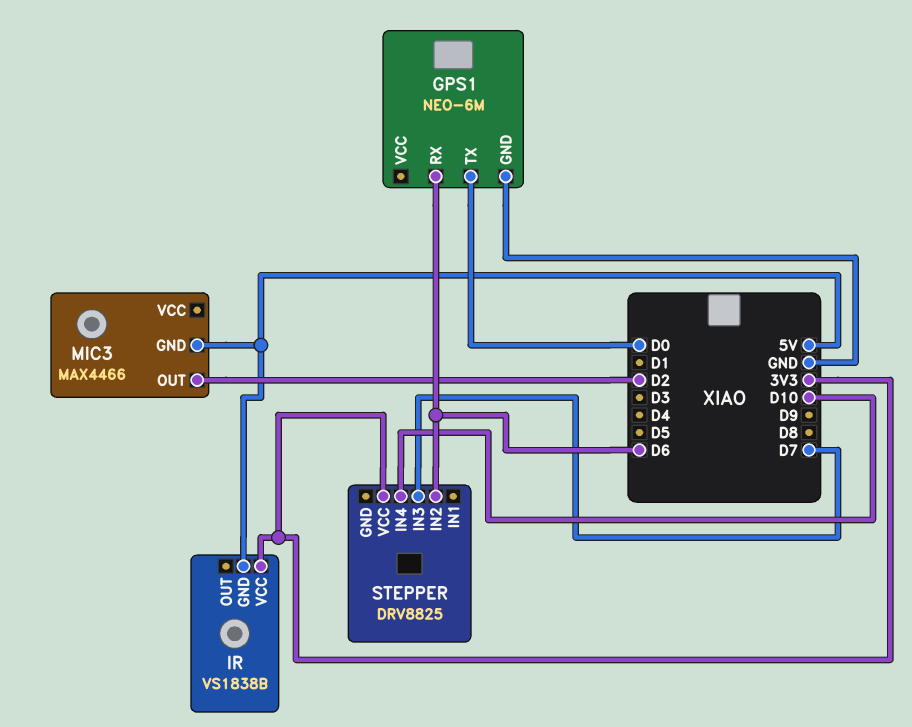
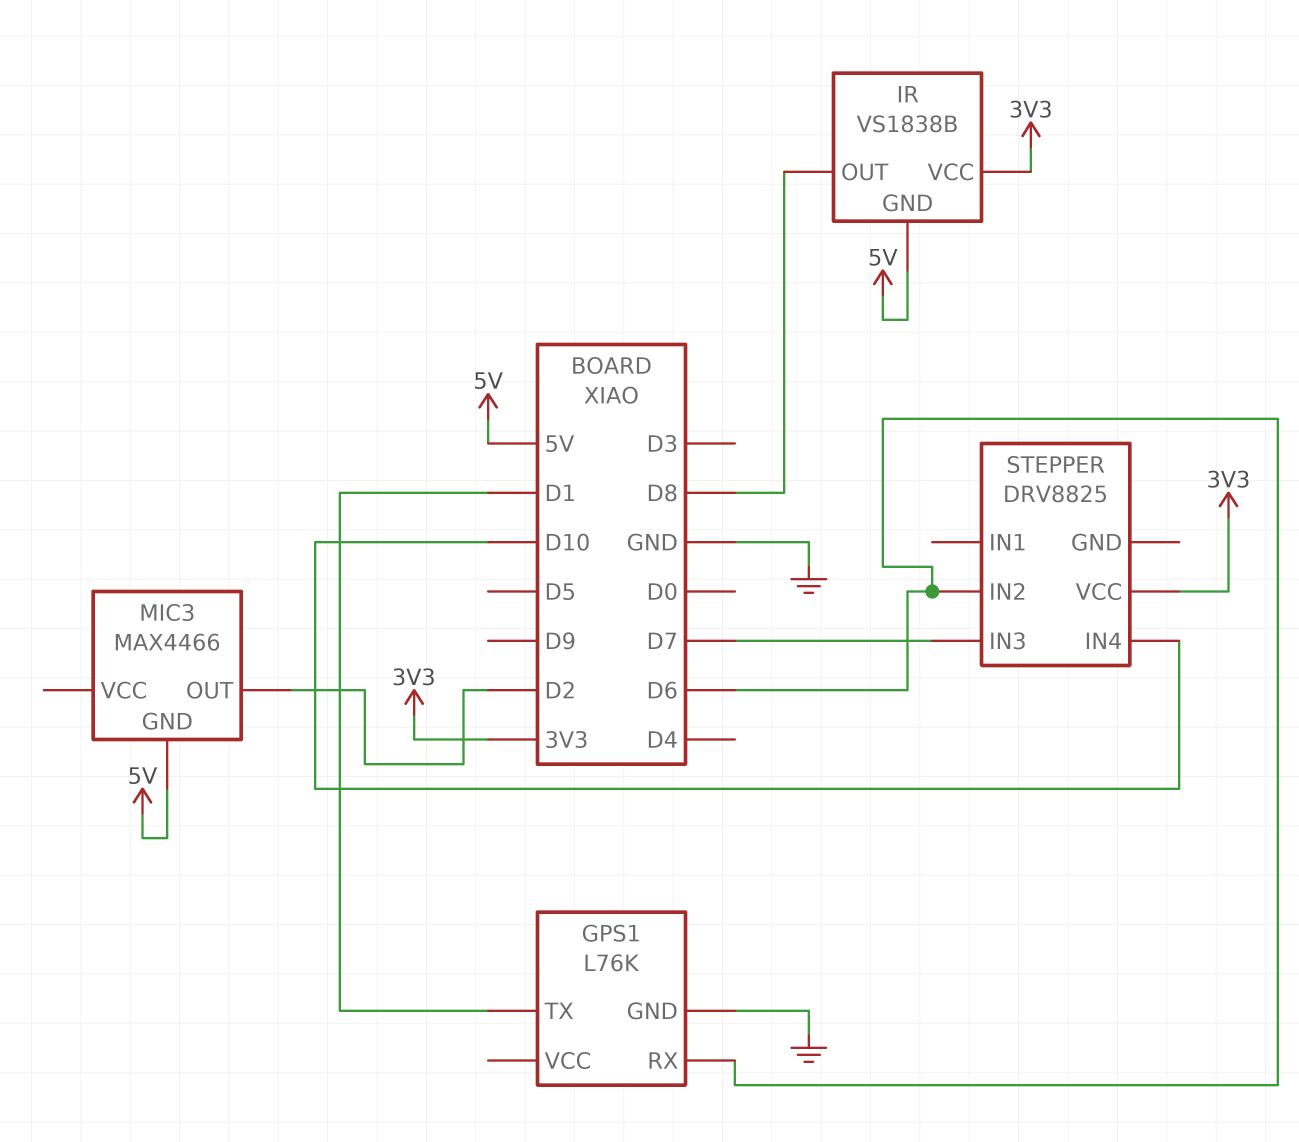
GPS1: NEO-6M -> L76K
GPS1 pin TX: D0 -> D1
IR pin OUT: none -> D8

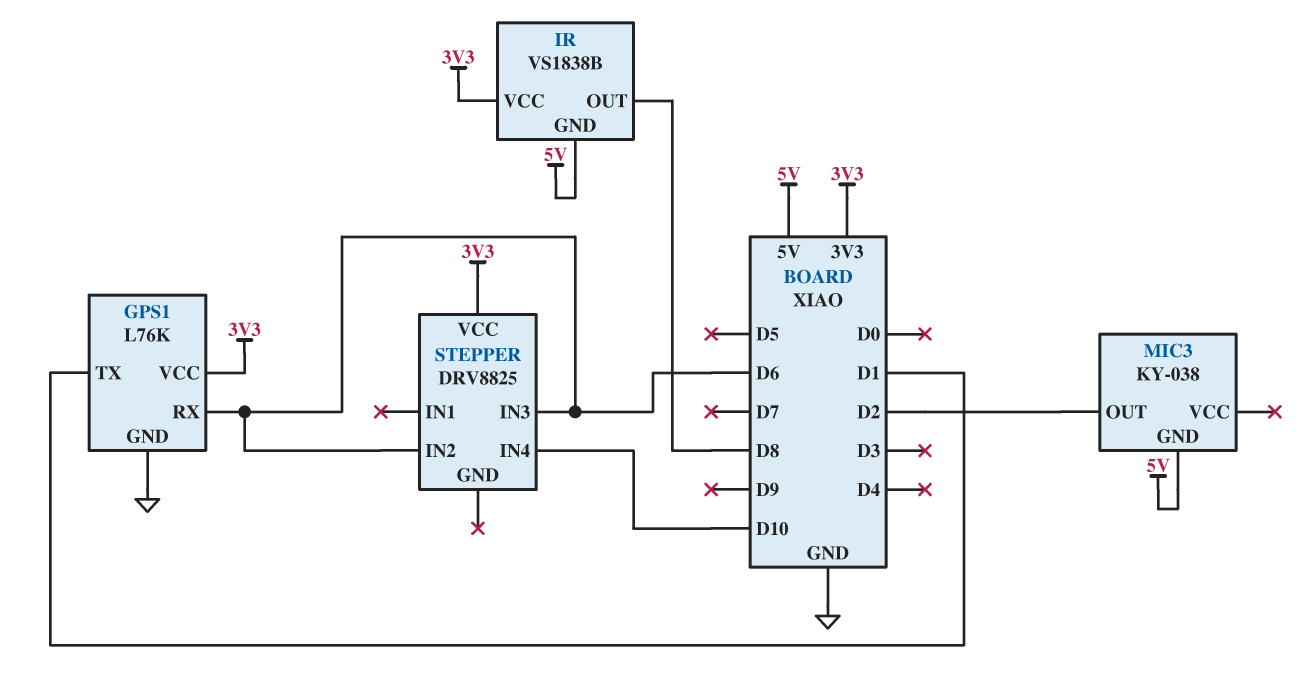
GPS1 pin VCC: none -> 3V3
MIC3: MAX4466 -> KY-038
STEPPER pin IN3: D7 -> D6

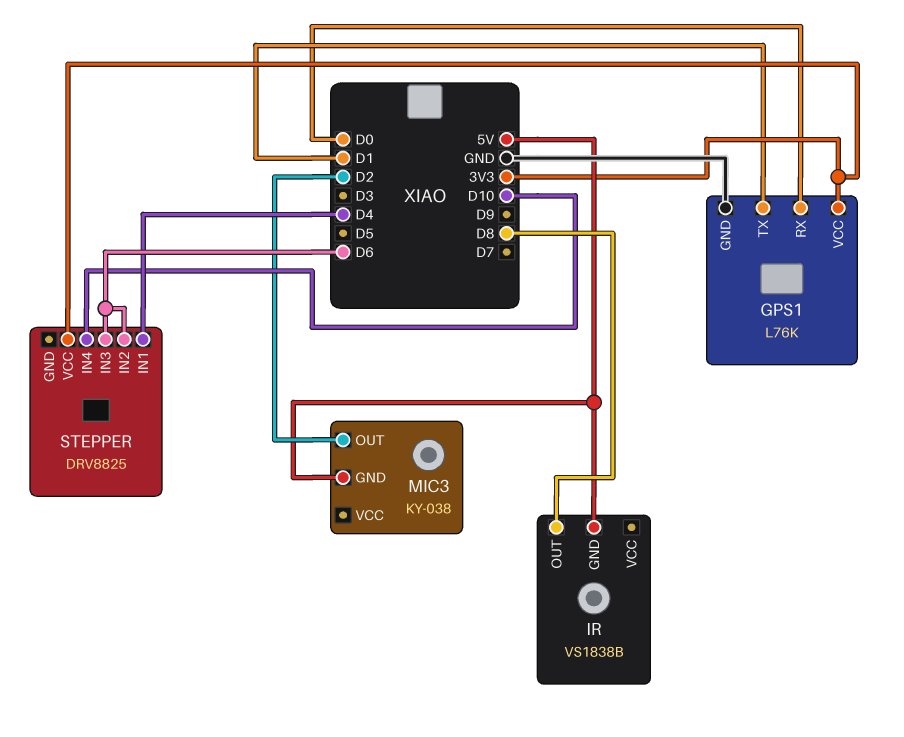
GPS1 pin RX: D6 -> D0
IR pin VCC: 3V3 -> none
STEPPER pin IN1: none -> D4

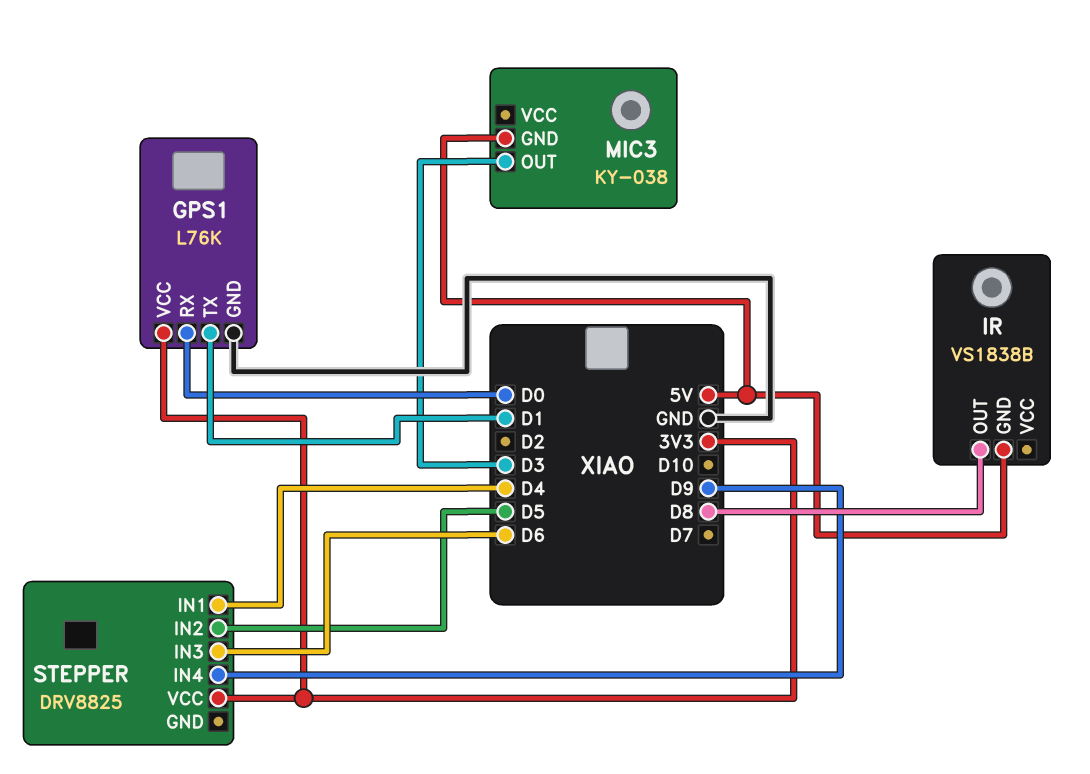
MIC3 pin OUT: D2 -> D3
STEPPER pin IN2: D6 -> D5
STEPPER pin IN4: D10 -> D9

